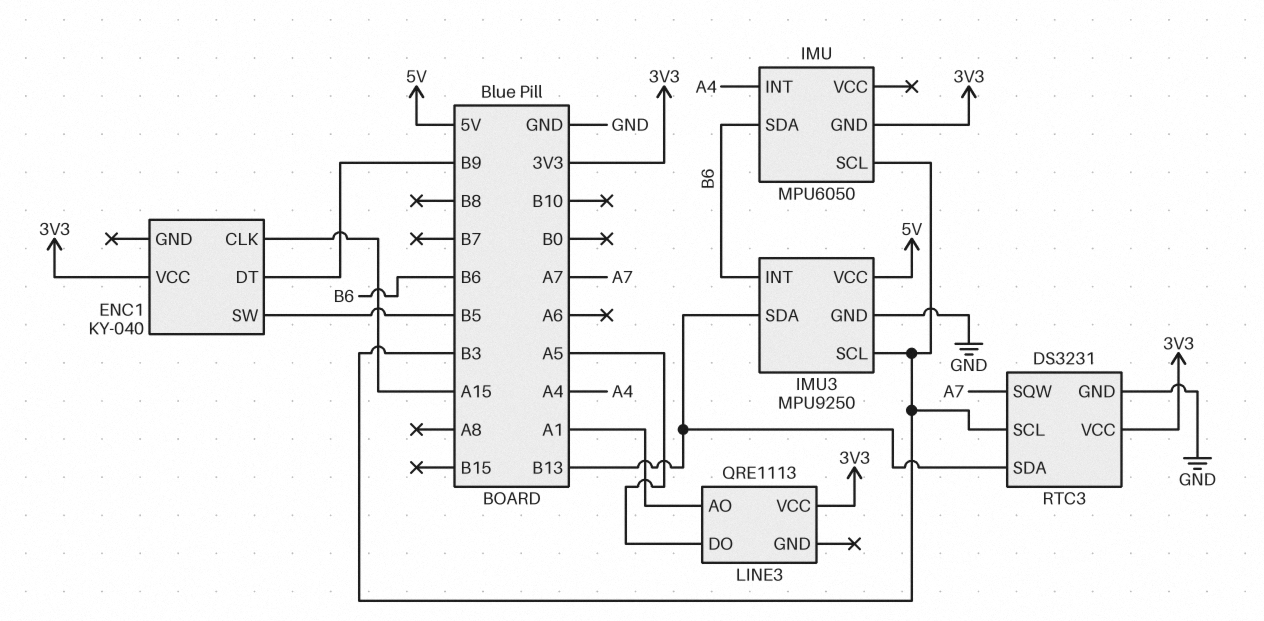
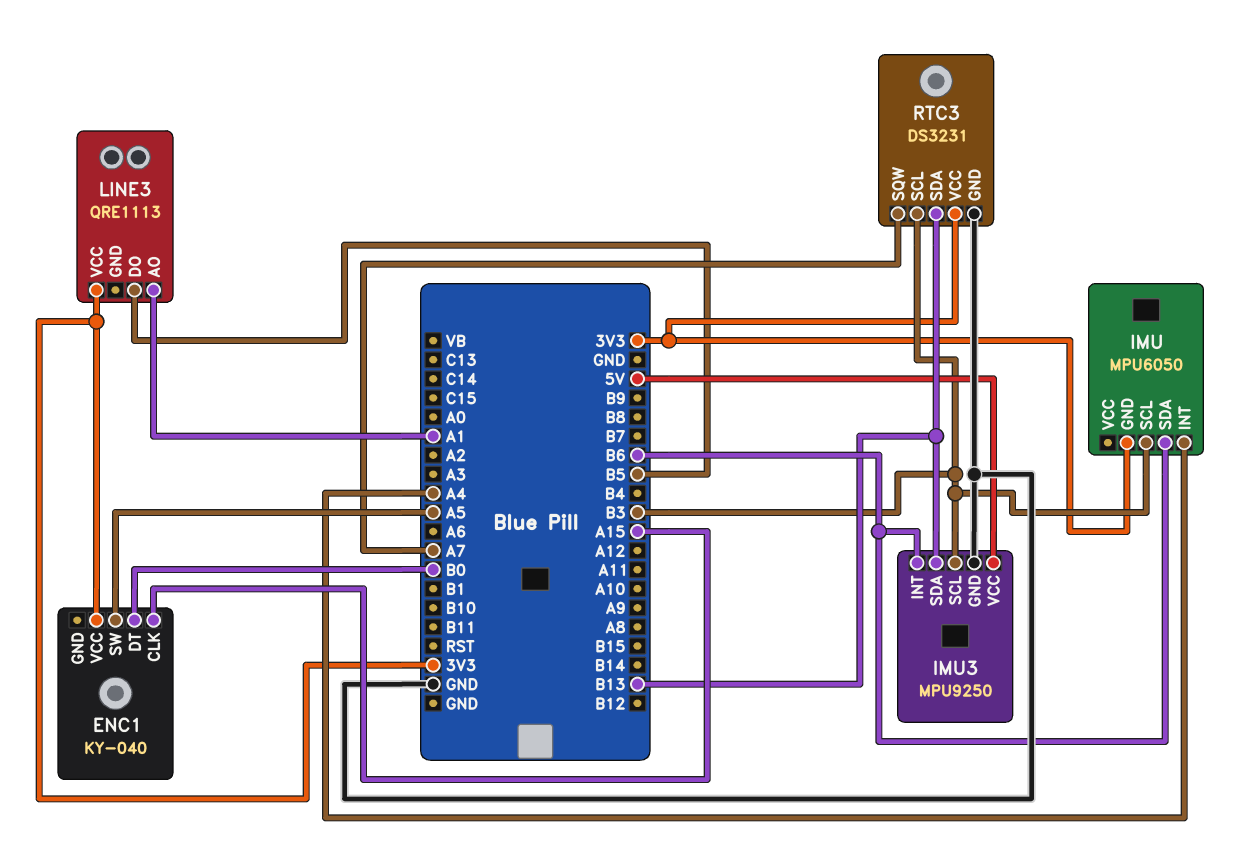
ENC1 pin DT: B9 -> B0
ENC1 pin SW: B5 -> A5
LINE3 pin DO: A5 -> B5

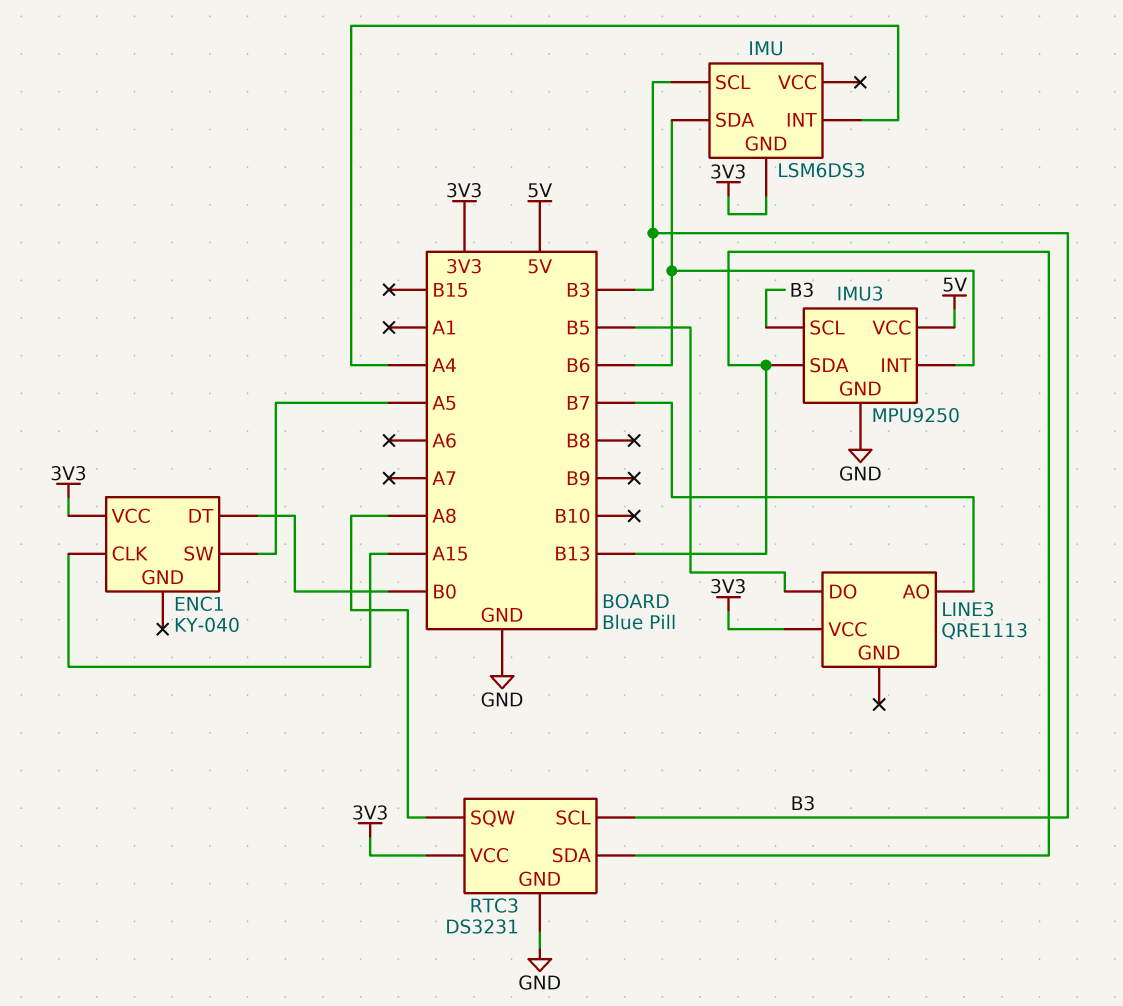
IMU: MPU6050 -> LSM6DS3
LINE3 pin AO: A1 -> B7
RTC3 pin SQW: A7 -> A8

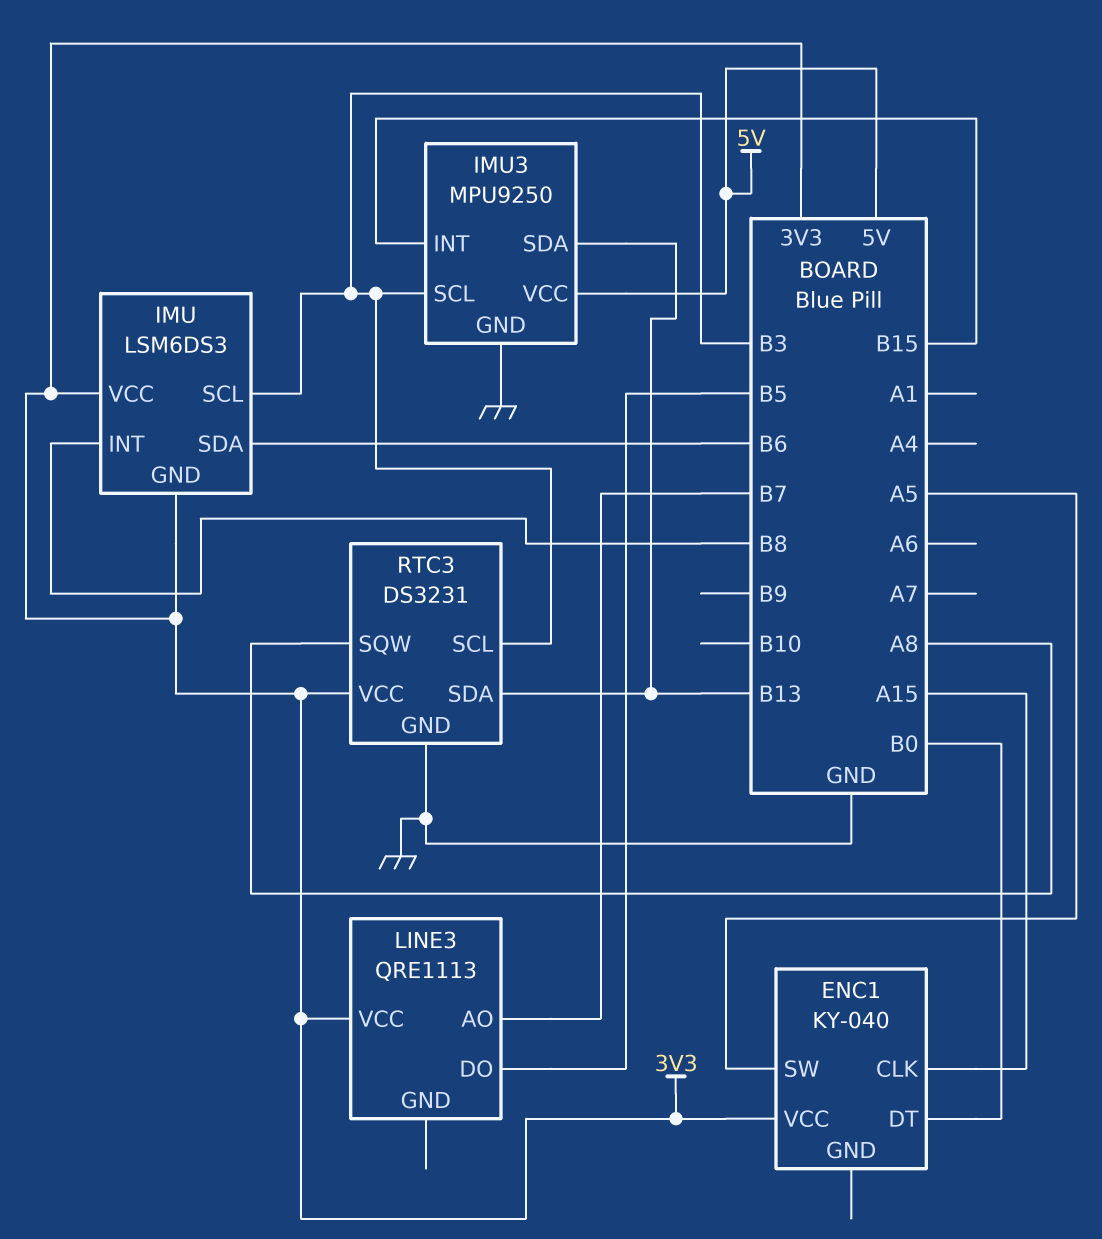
IMU pin INT: A4 -> B8
IMU pin VCC: none -> 3V3
IMU3 pin INT: B6 -> B15

